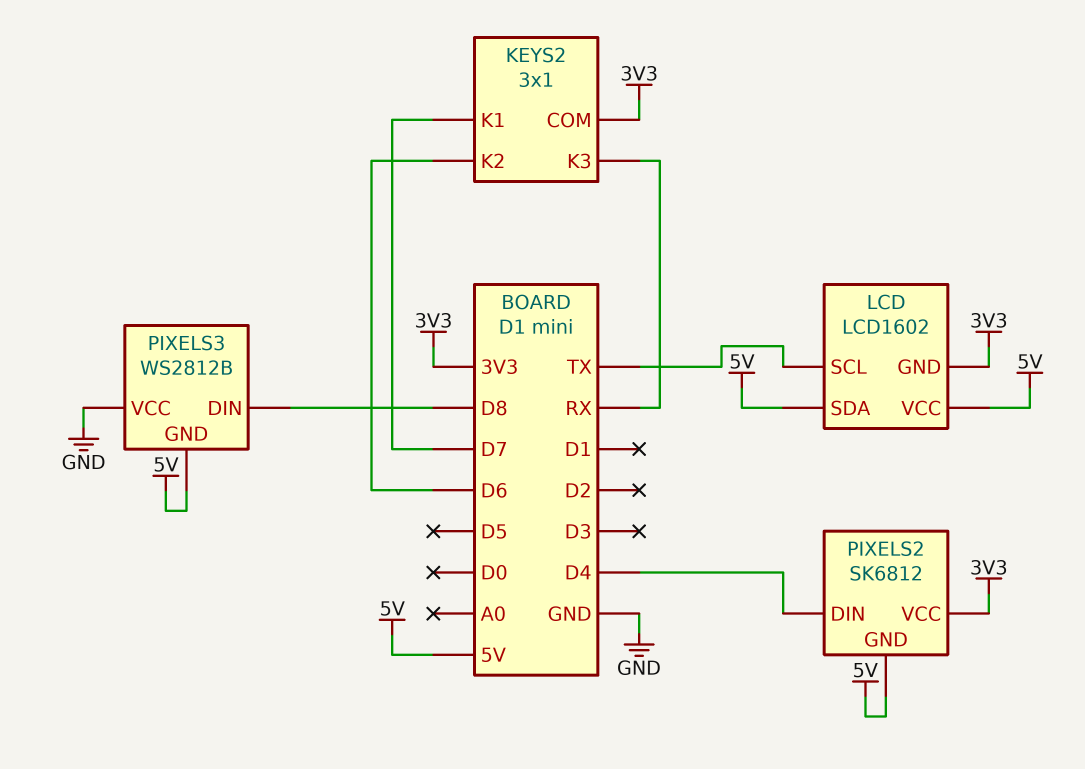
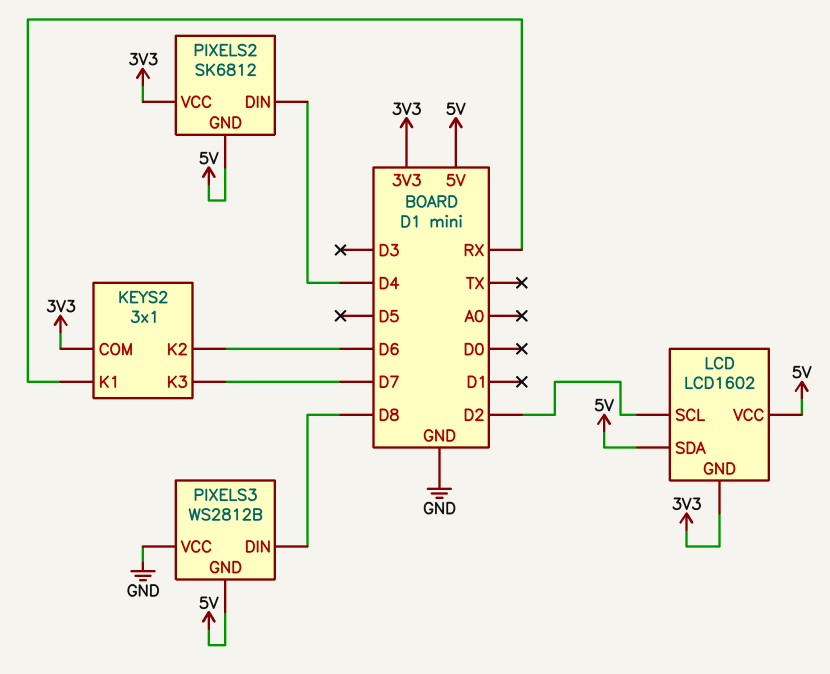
KEYS2 pin K1: D7 -> RX
KEYS2 pin K3: RX -> D7
LCD pin SCL: TX -> D2

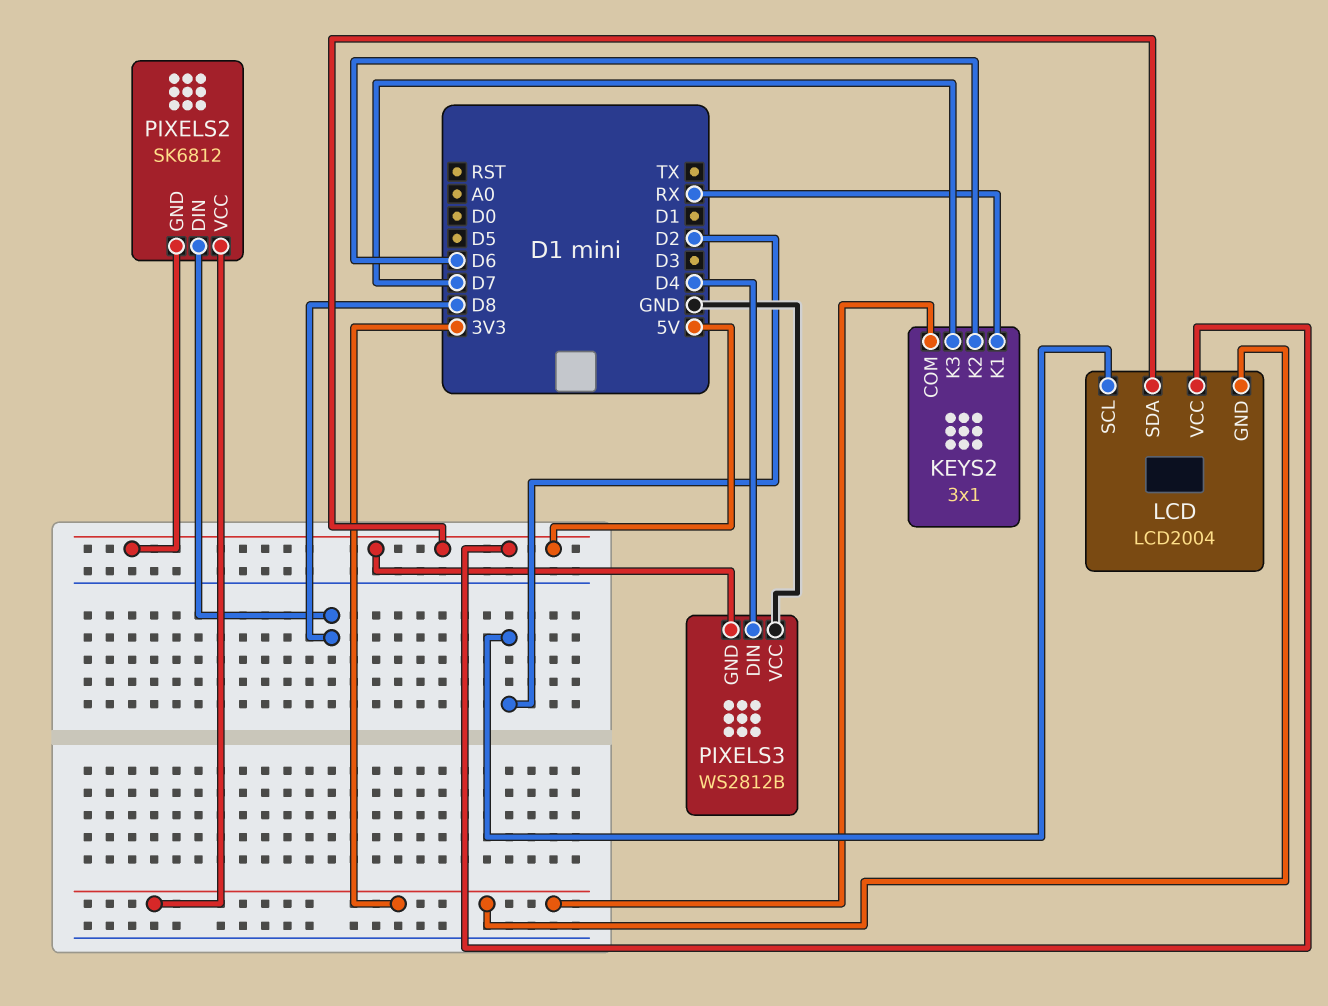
LCD: LCD1602 -> LCD2004
PIXELS2 pin DIN: D4 -> D8
PIXELS3 pin DIN: D8 -> D4

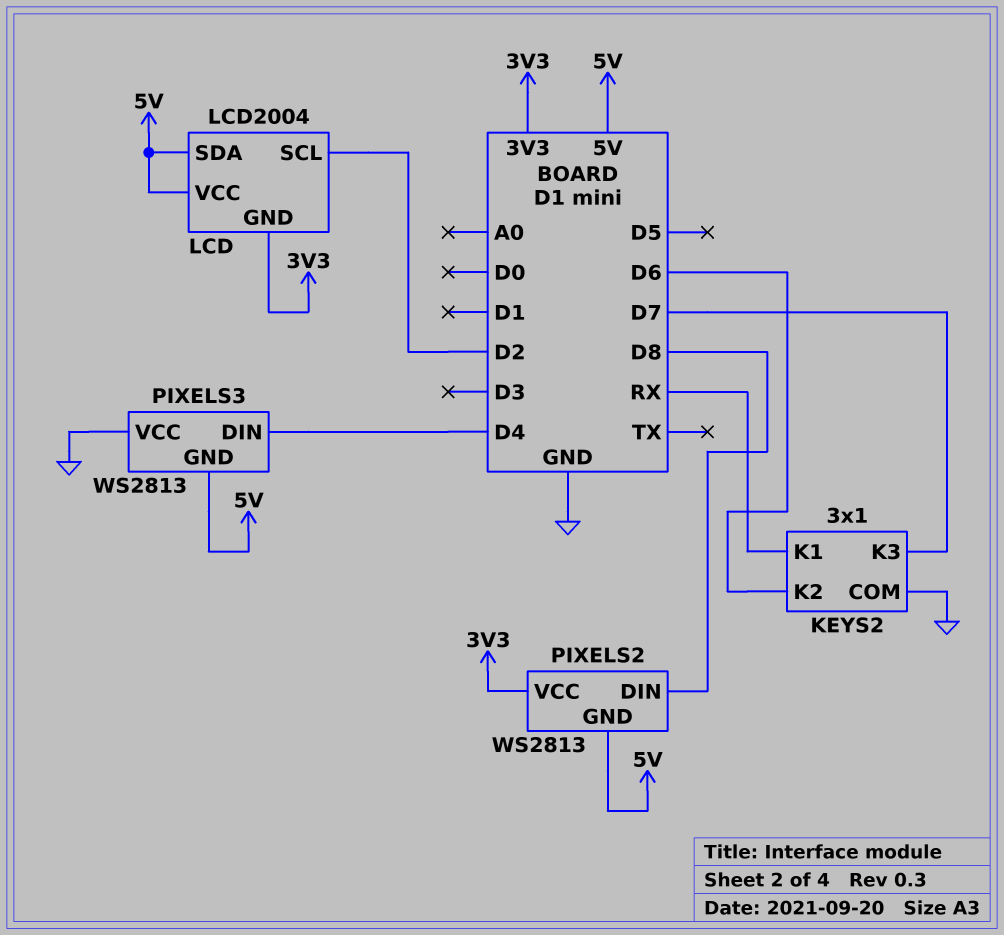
KEYS2 pin COM: 3V3 -> GND
PIXELS2: SK6812 -> WS2813
PIXELS3: WS2812B -> WS2813

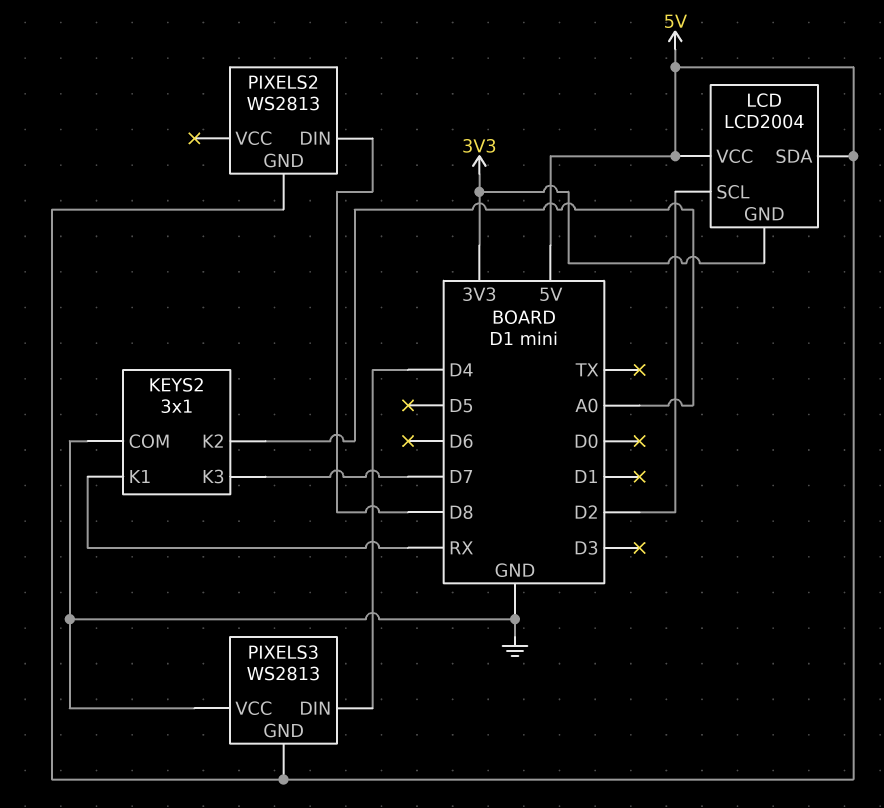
KEYS2 pin K2: D6 -> A0
PIXELS2 pin VCC: 3V3 -> none

